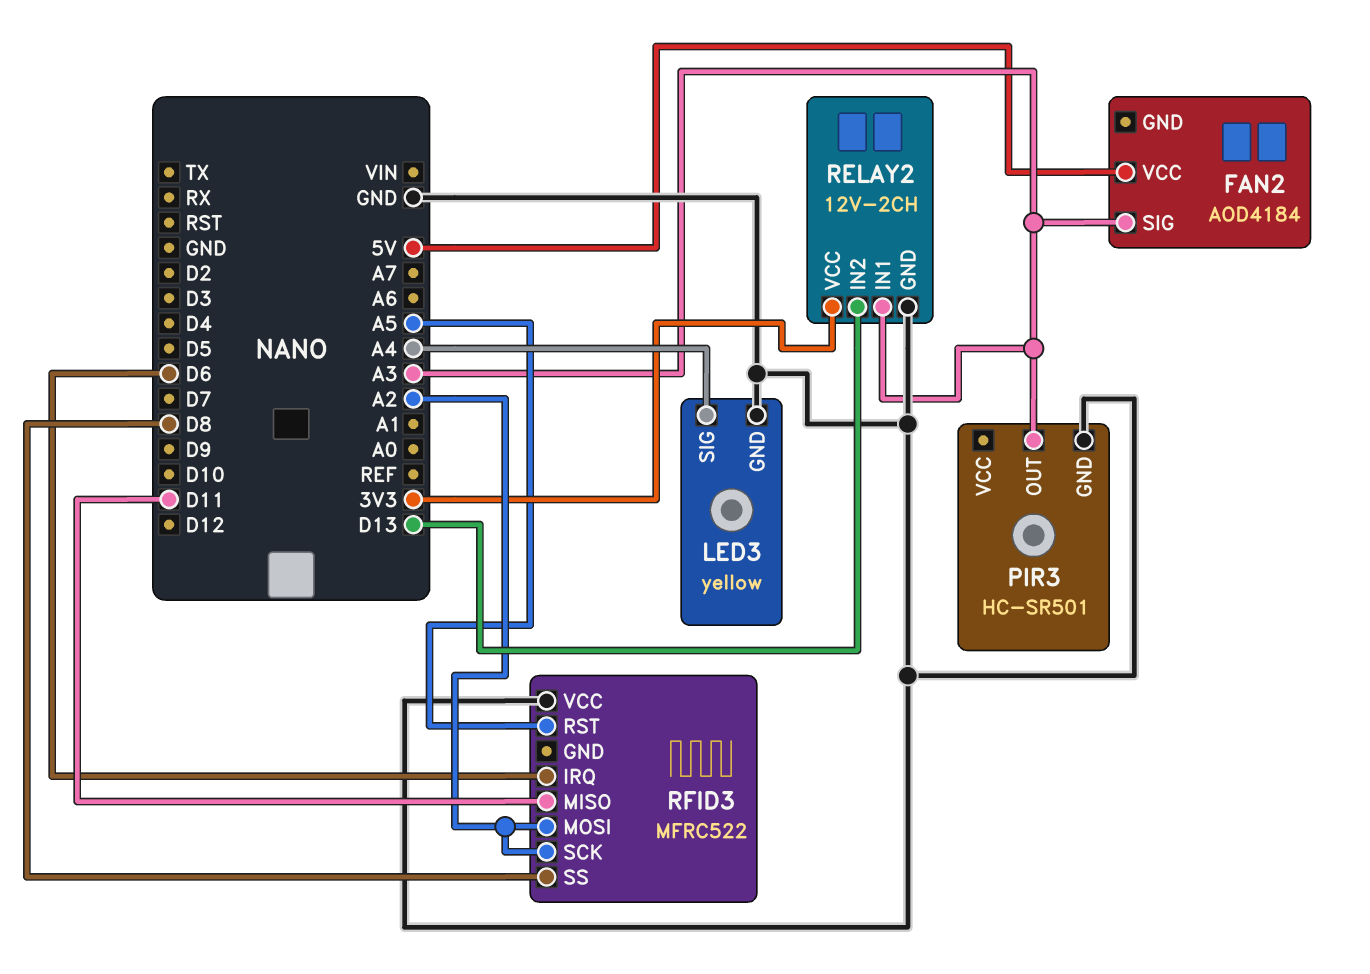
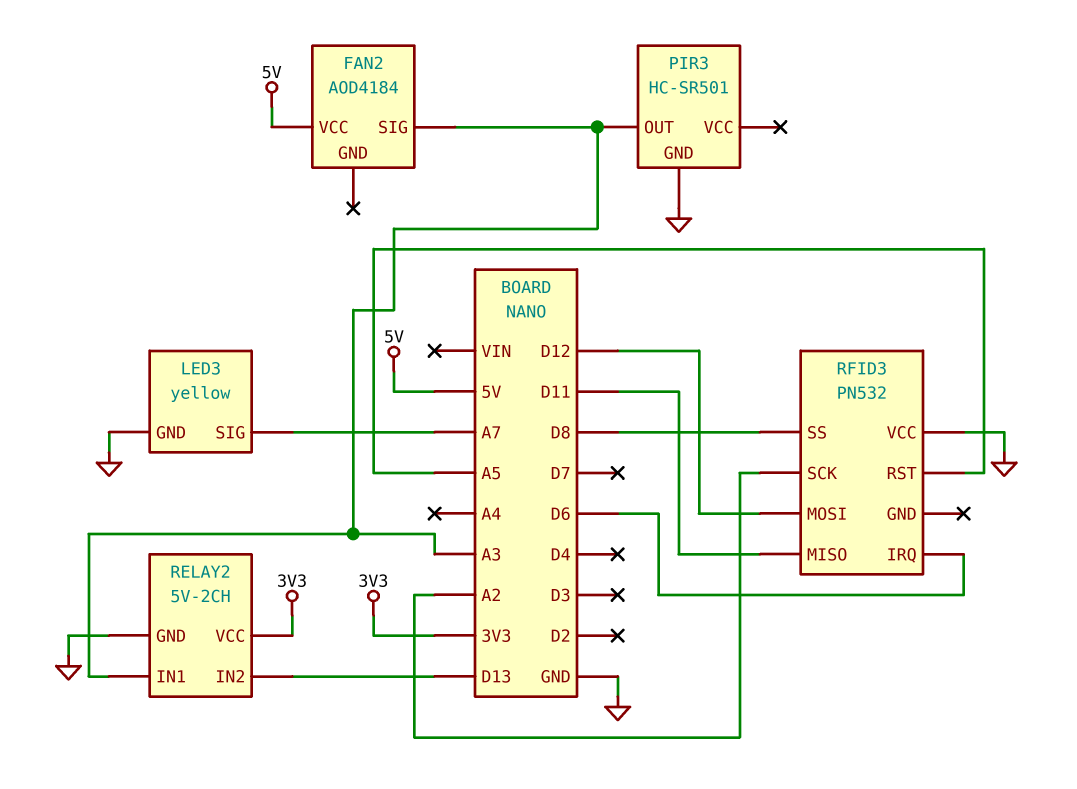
LED3 pin SIG: A4 -> A7
RELAY2: 12V-2CH -> 5V-2CH
RFID3: MFRC522 -> PN532
RFID3 pin MOSI: A2 -> D12

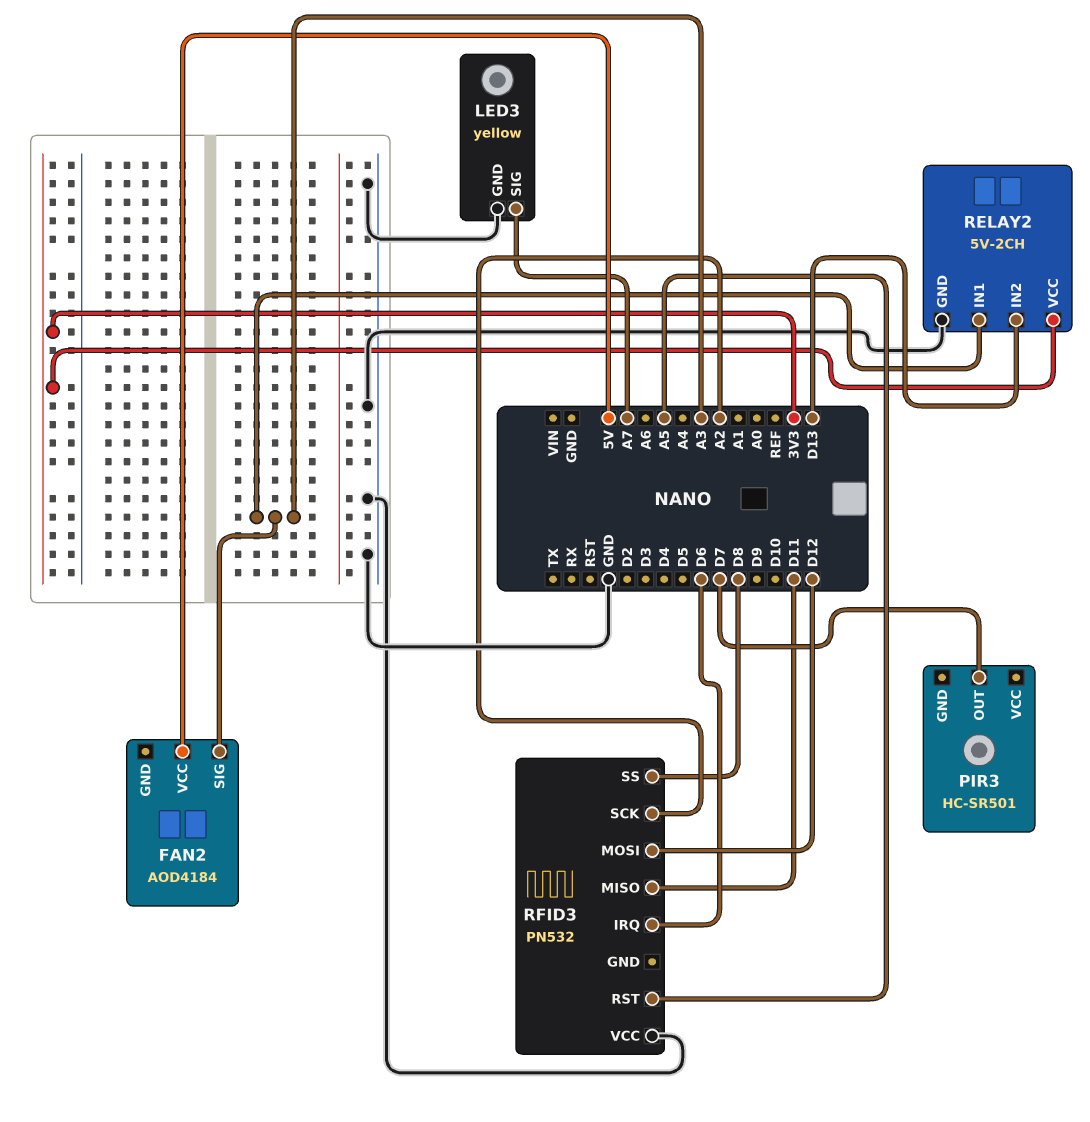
PIR3 pin GND: GND -> none
PIR3 pin OUT: A3 -> D7

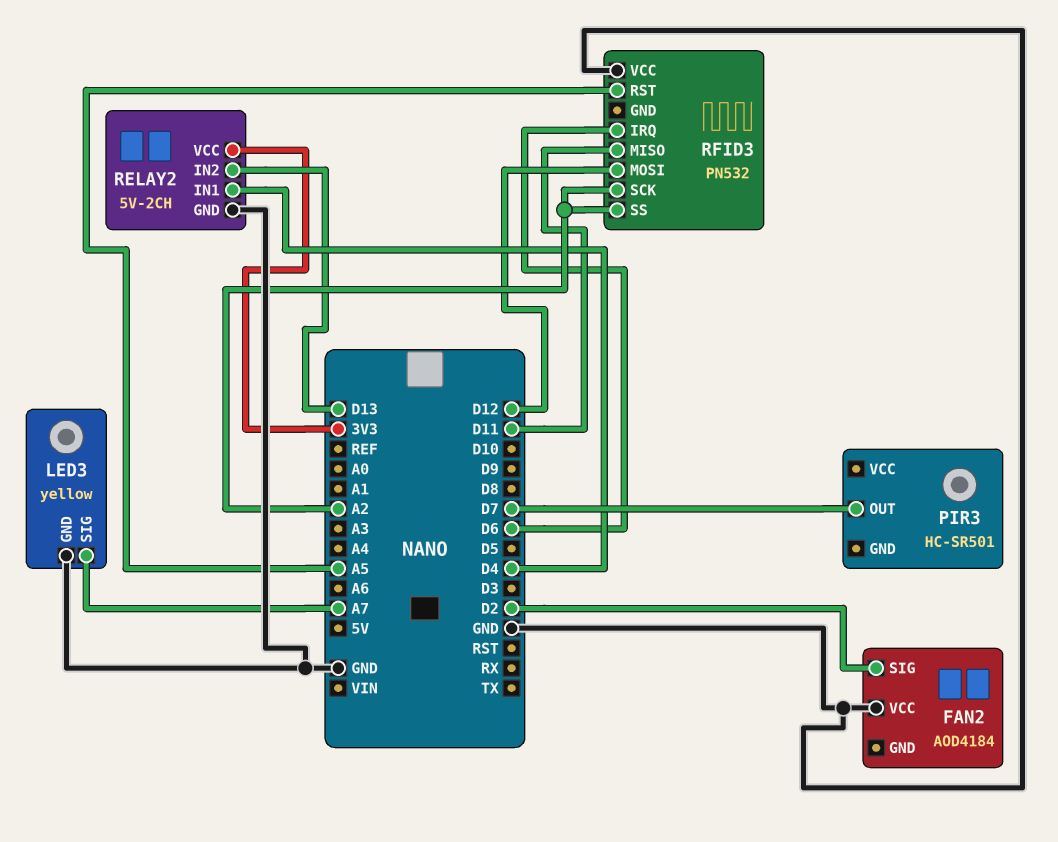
FAN2 pin SIG: A3 -> D2
FAN2 pin VCC: 5V -> GND
RELAY2 pin IN1: A3 -> D4
RFID3 pin SS: D8 -> A2

